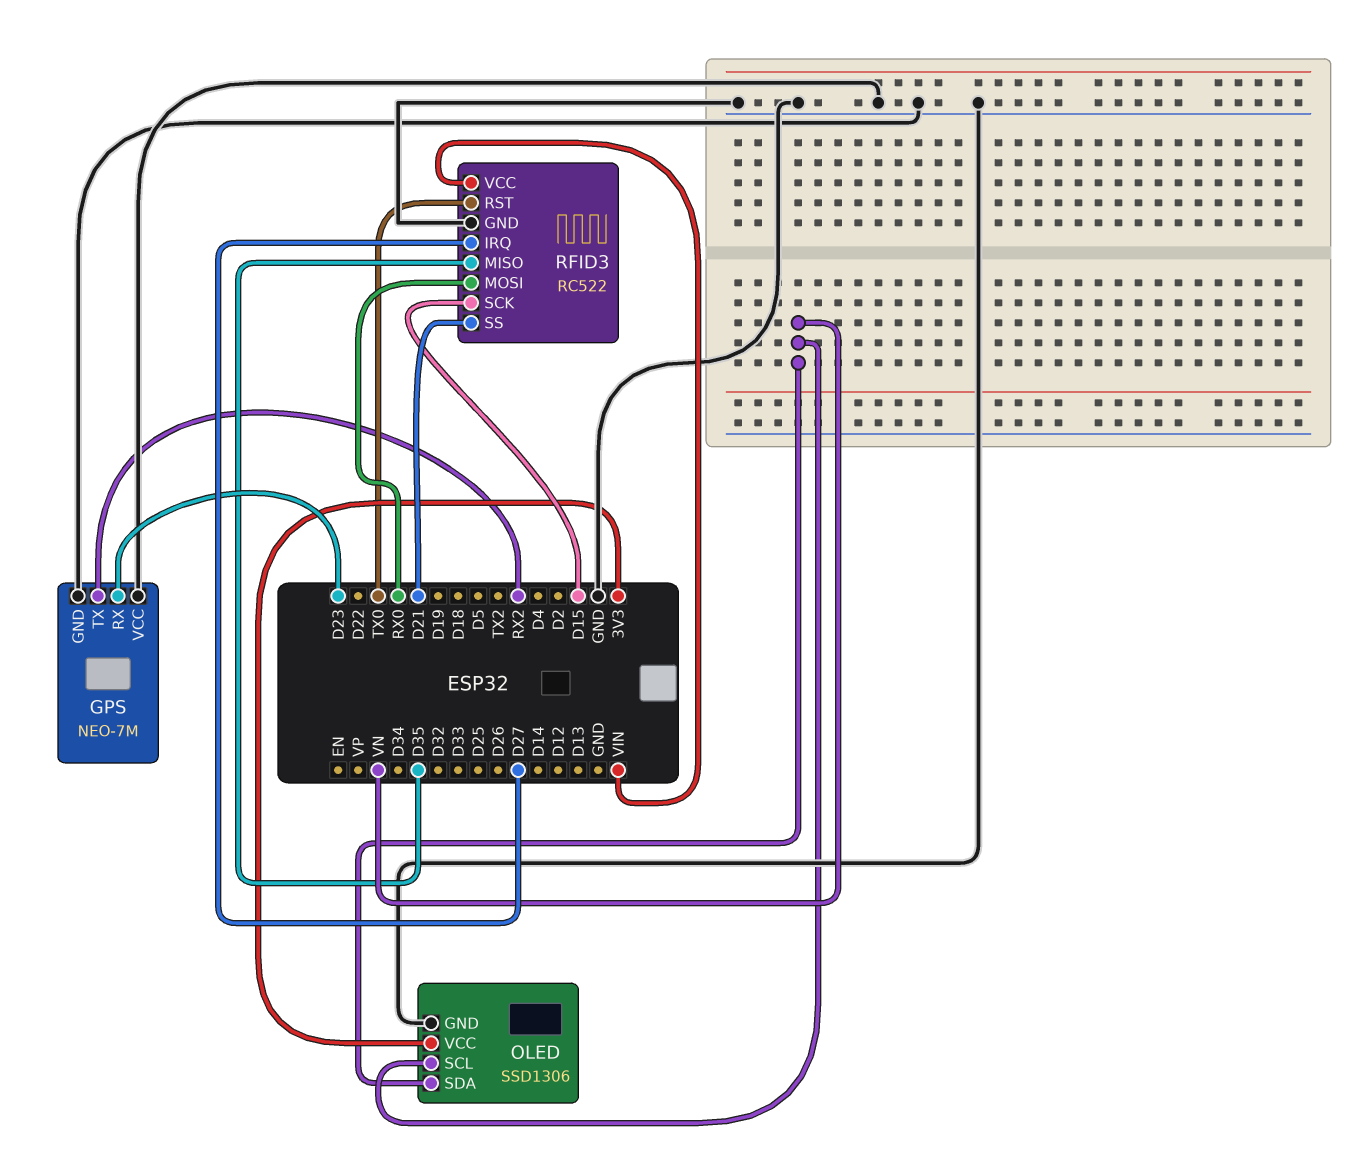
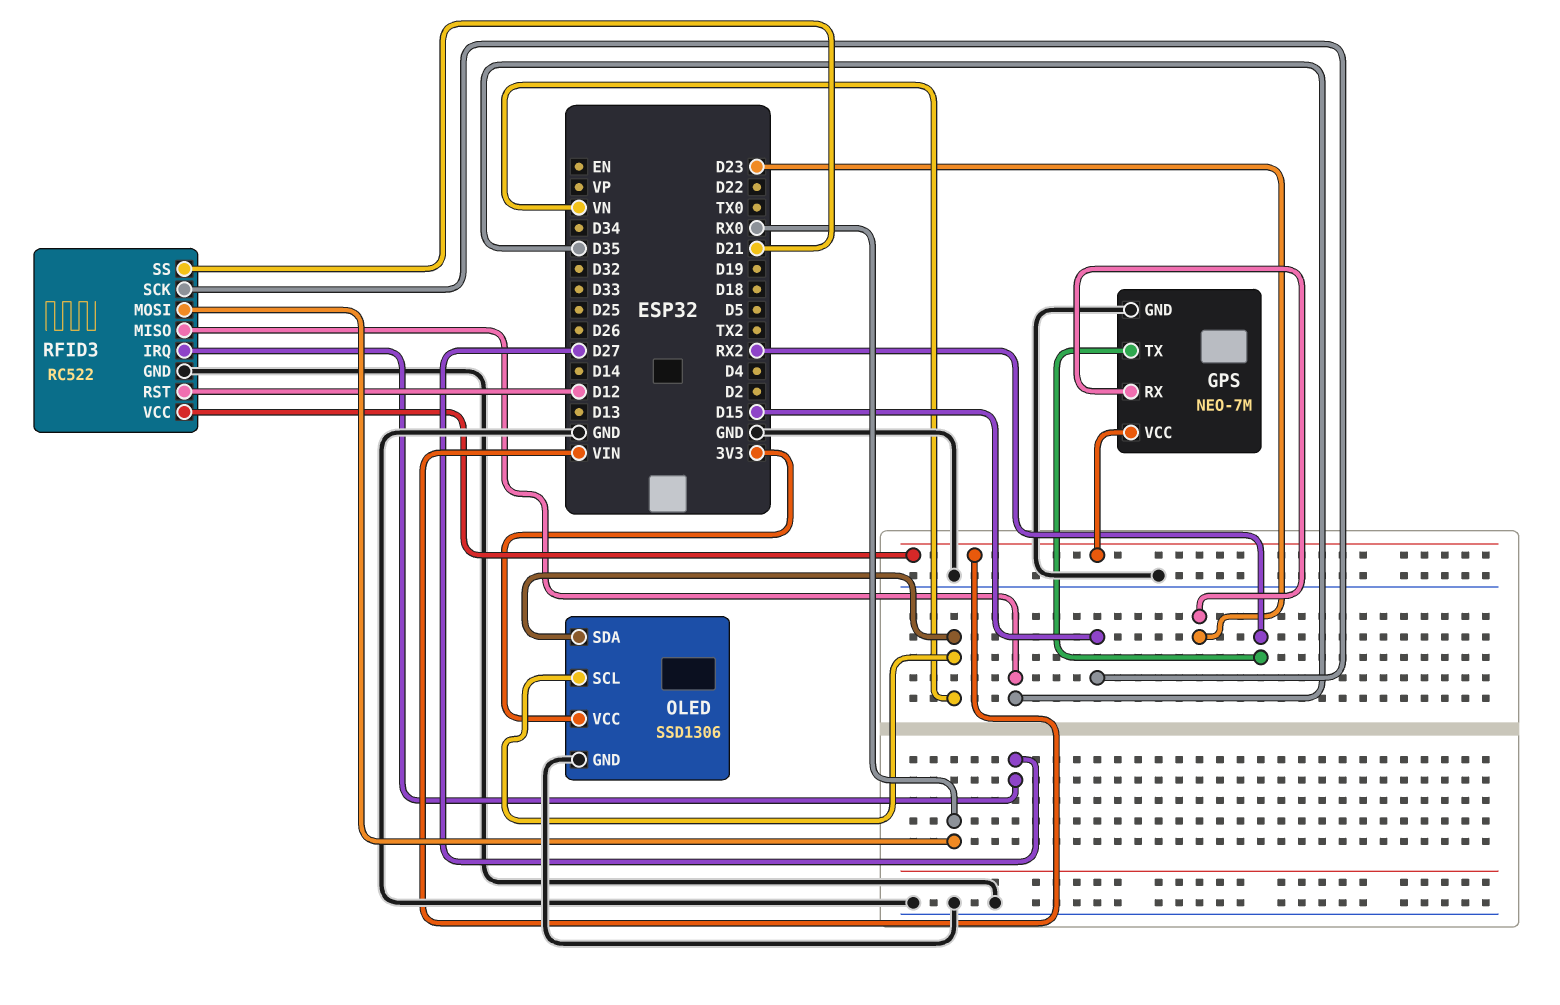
GPS pin VCC: GND -> VIN
RFID3 pin RST: TX0 -> D12

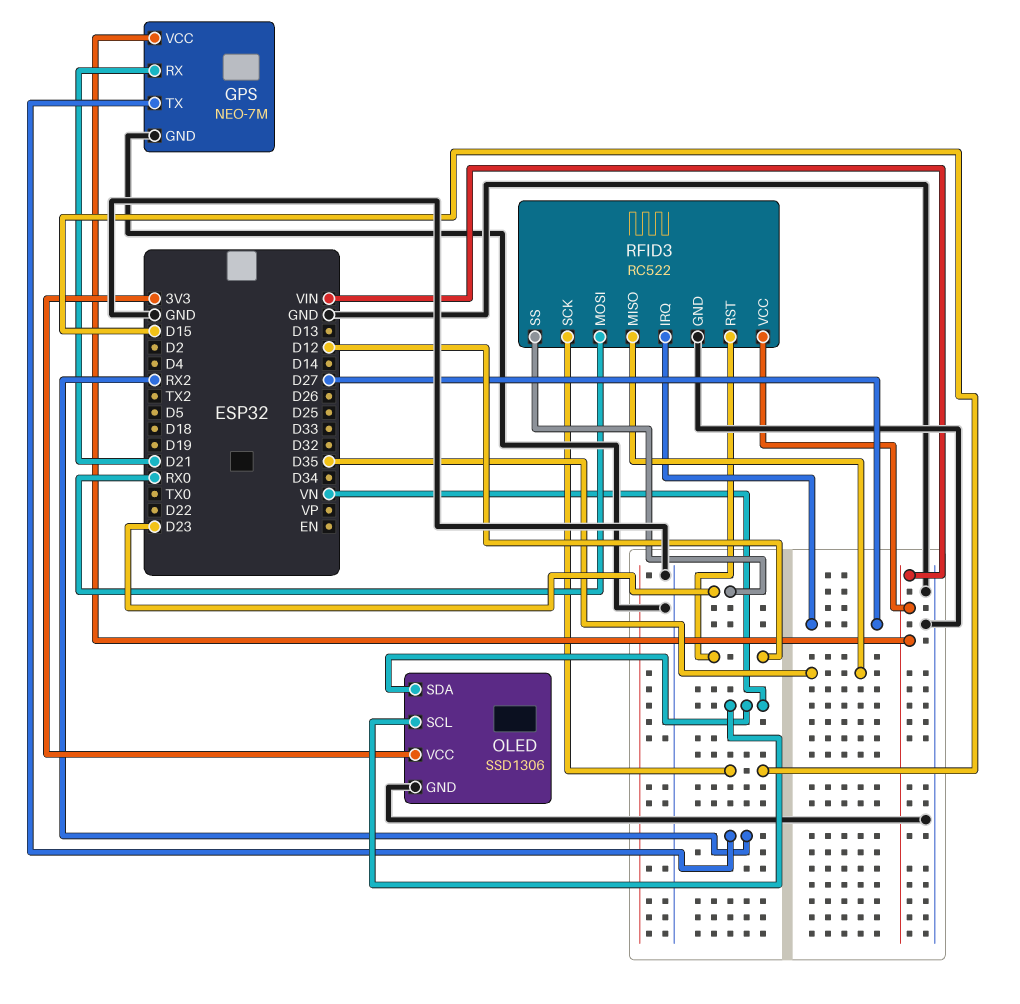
GPS pin RX: D23 -> D21
RFID3 pin SS: D21 -> D23

